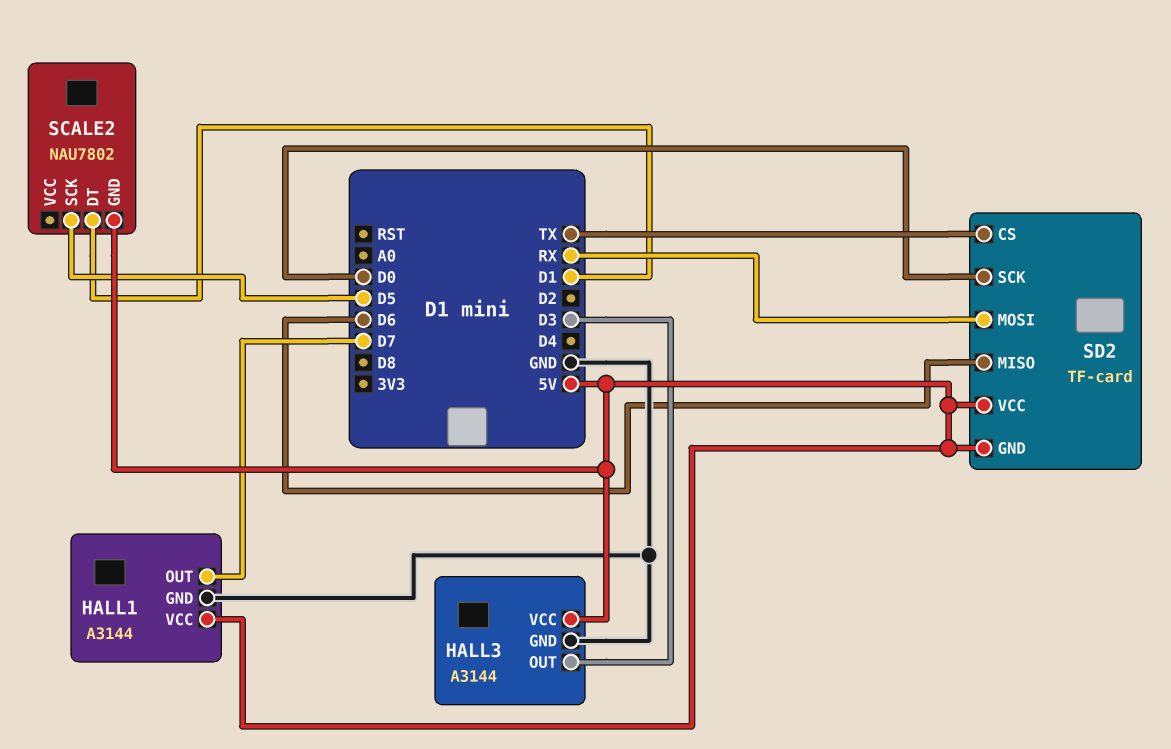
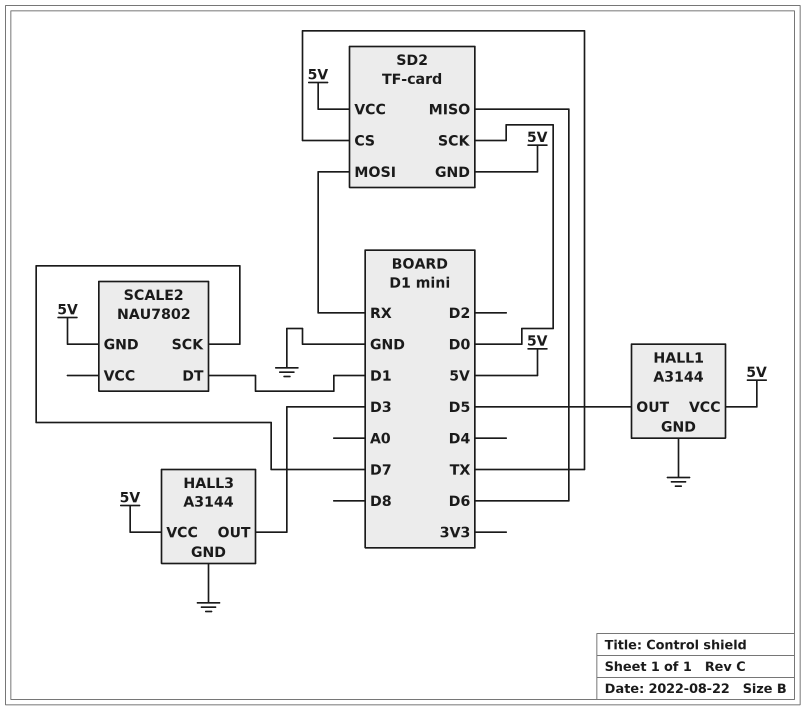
HALL1 pin OUT: D7 -> D5
SCALE2 pin SCK: D5 -> D7

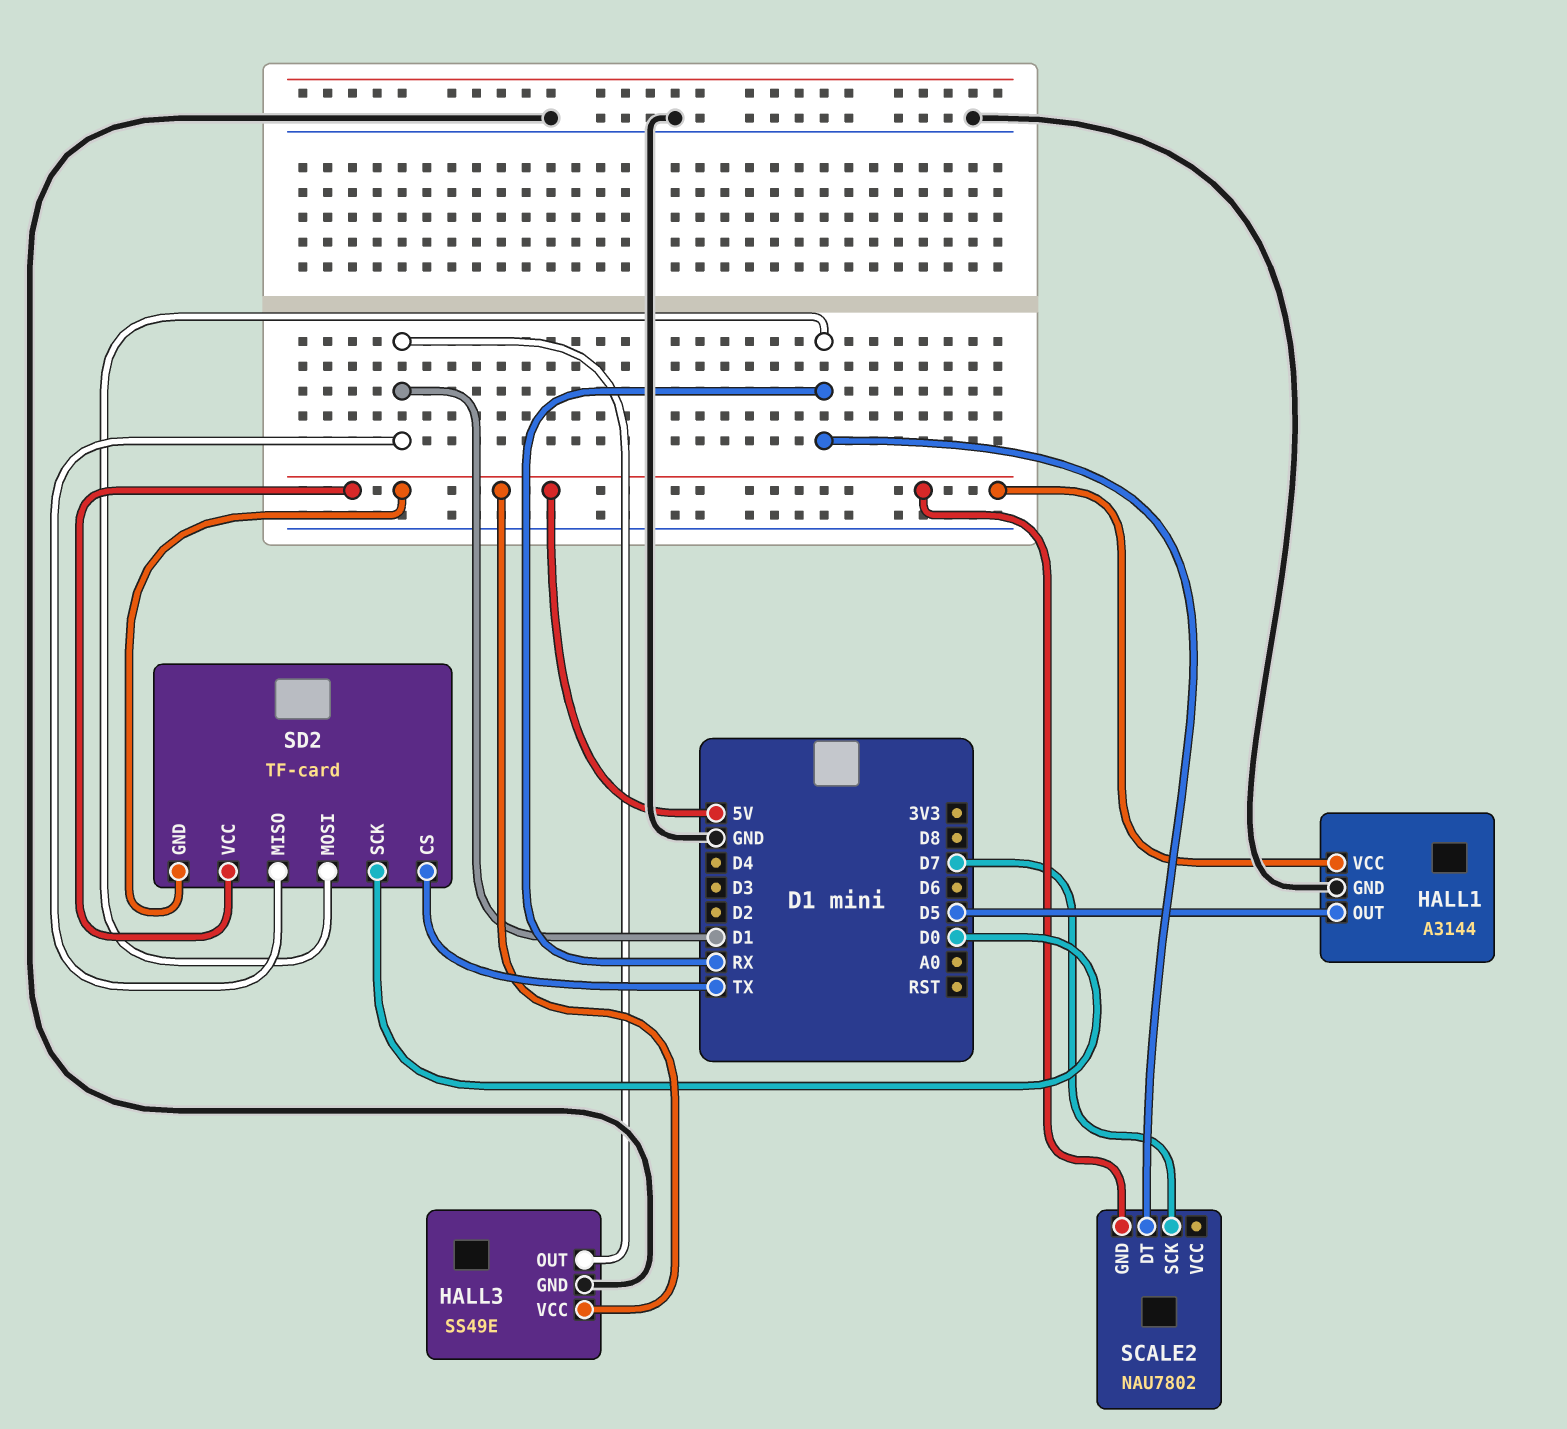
HALL3: A3144 -> SS49E
HALL3 pin OUT: D3 -> D1
SCALE2 pin DT: D1 -> RX
SD2 pin MISO: D6 -> D1

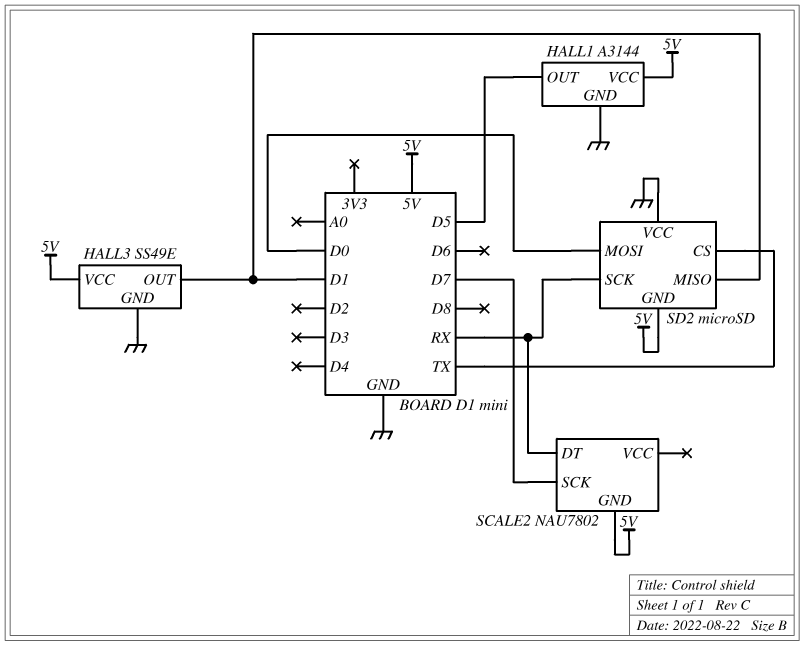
SD2: TF-card -> microSD
SD2 pin MOSI: RX -> D0
SD2 pin SCK: D0 -> RX
SD2 pin VCC: 5V -> GND

